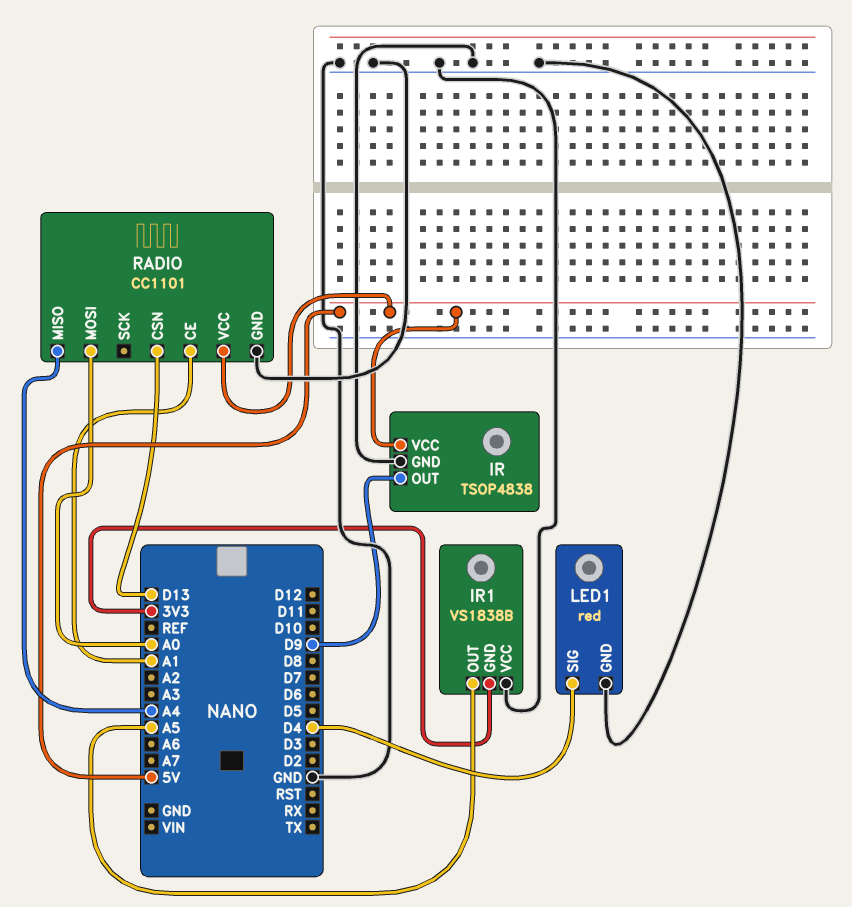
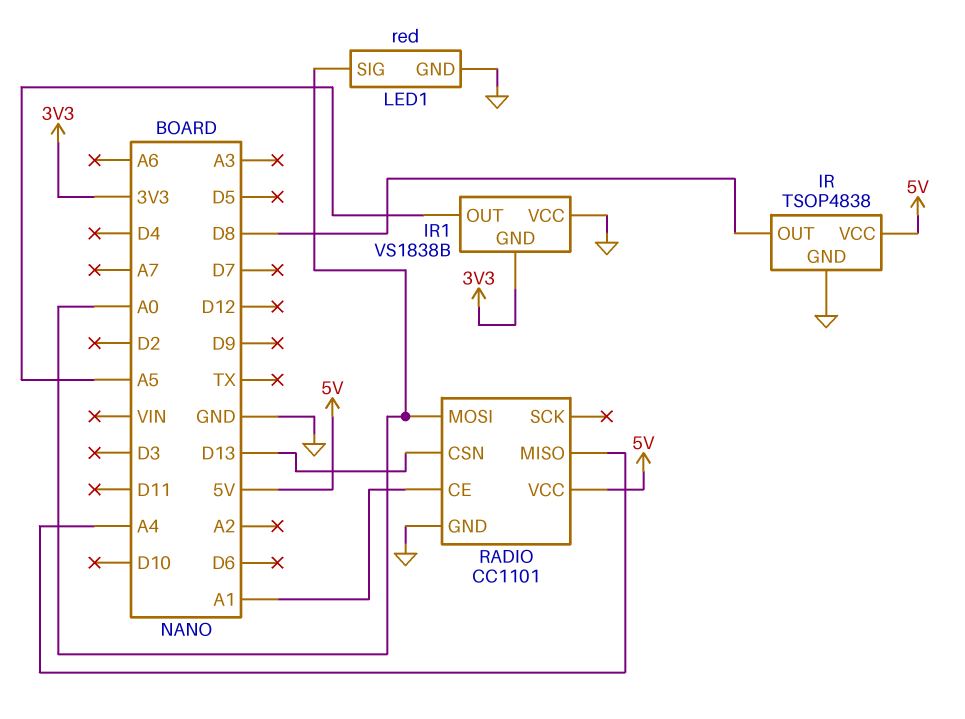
IR pin OUT: D9 -> D8
LED1 pin SIG: D4 -> A0

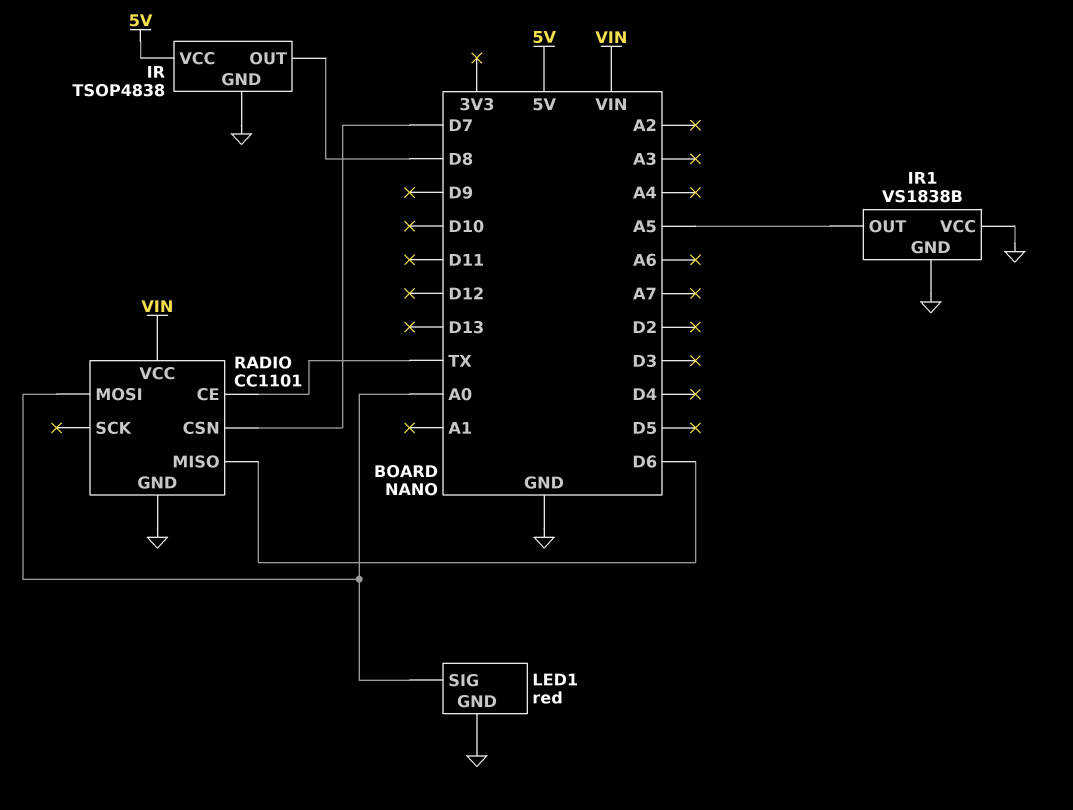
IR1 pin GND: 3V3 -> GND
RADIO pin CE: A1 -> TX
RADIO pin CSN: D13 -> D7
RADIO pin MISO: A4 -> D6
RADIO pin VCC: 5V -> VIN

